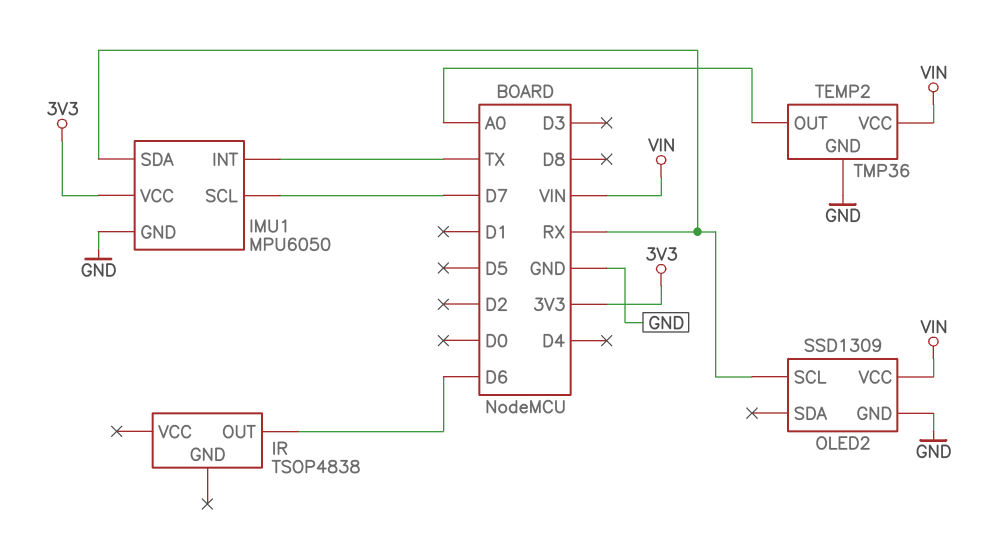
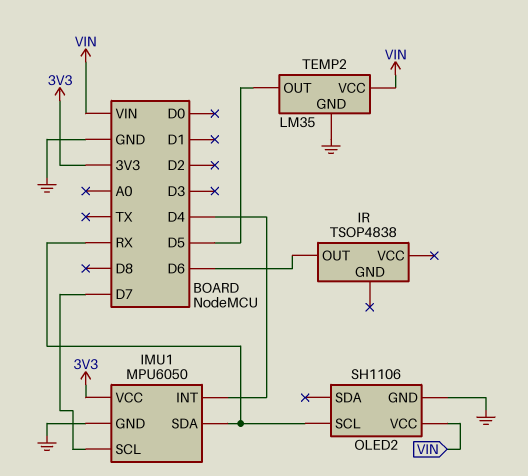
IMU1 pin INT: TX -> D4
OLED2: SSD1309 -> SH1106
TEMP2: TMP36 -> LM35
TEMP2 pin OUT: A0 -> D5

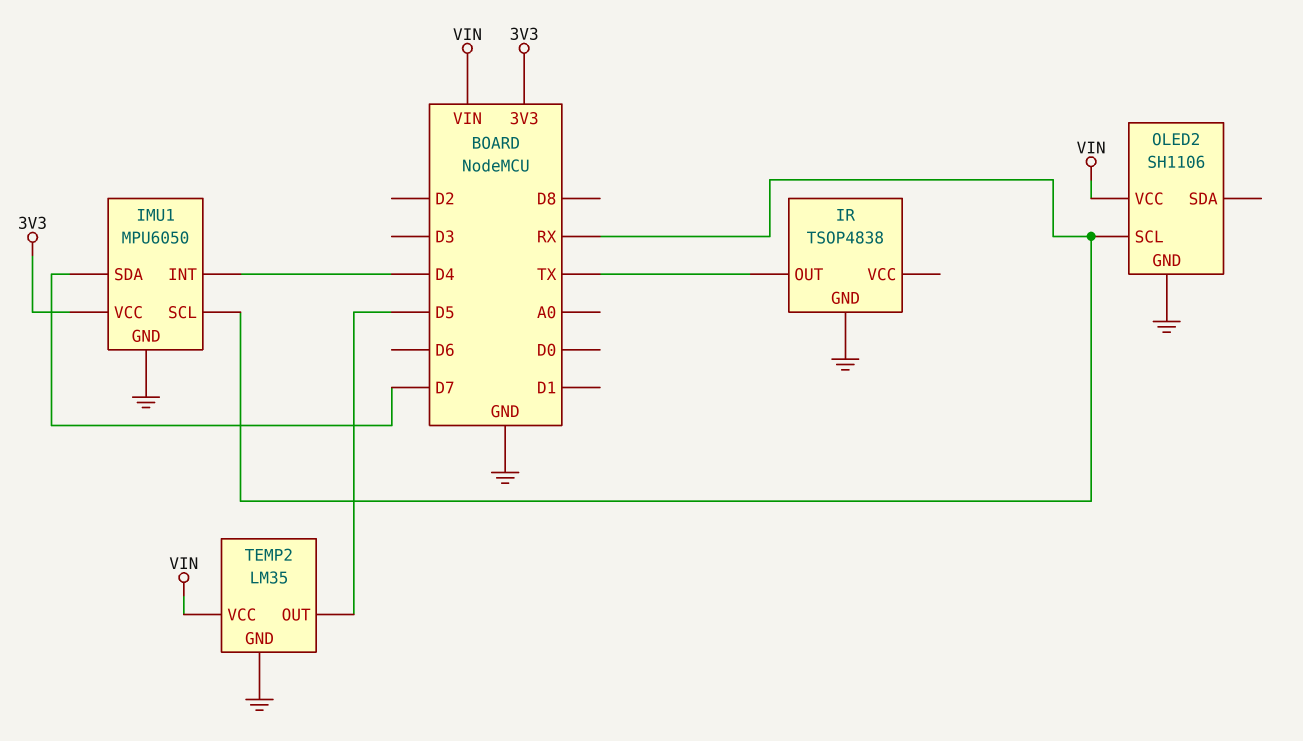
IMU1 pin SCL: D7 -> RX
IMU1 pin SDA: RX -> D7
IR pin GND: none -> GND
IR pin OUT: D6 -> TX

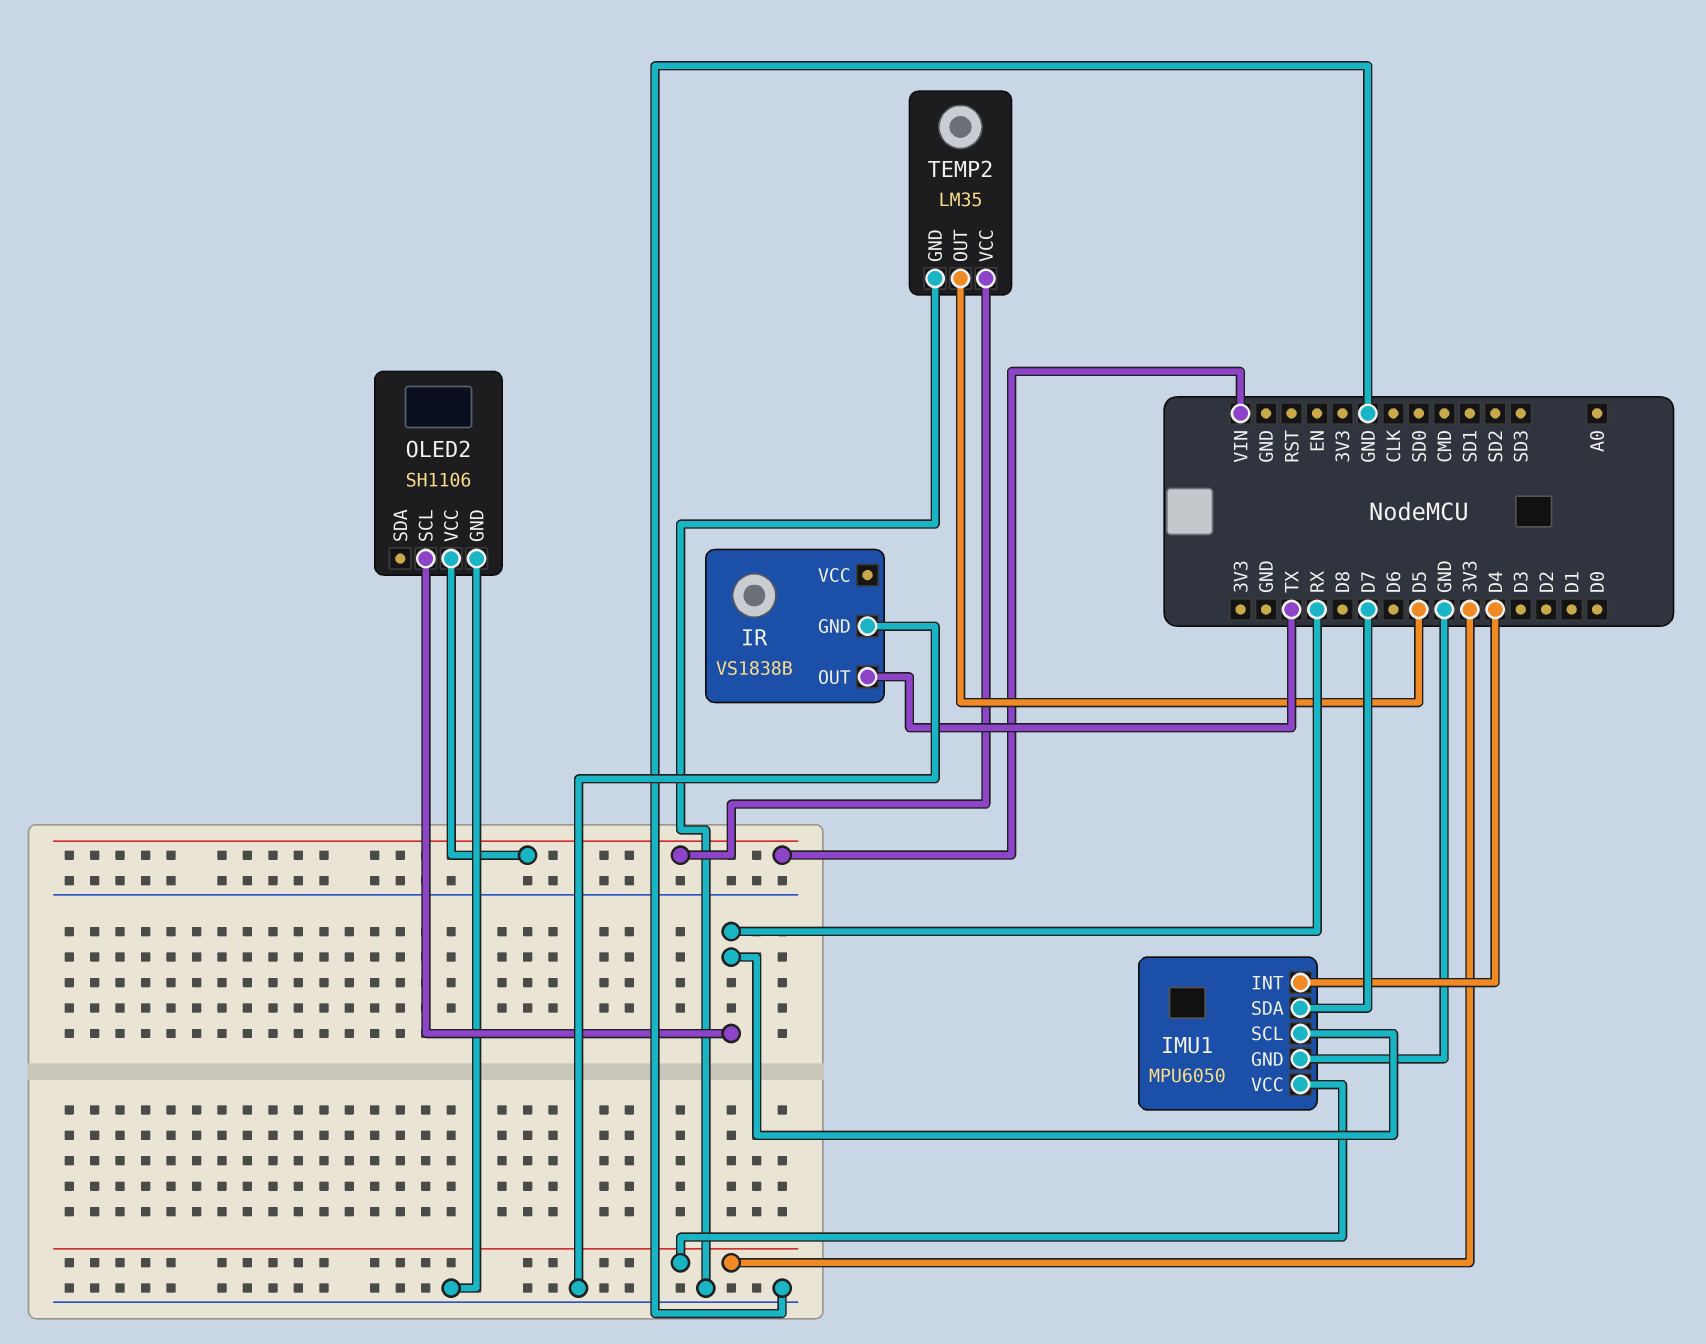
IR: TSOP4838 -> VS1838B

